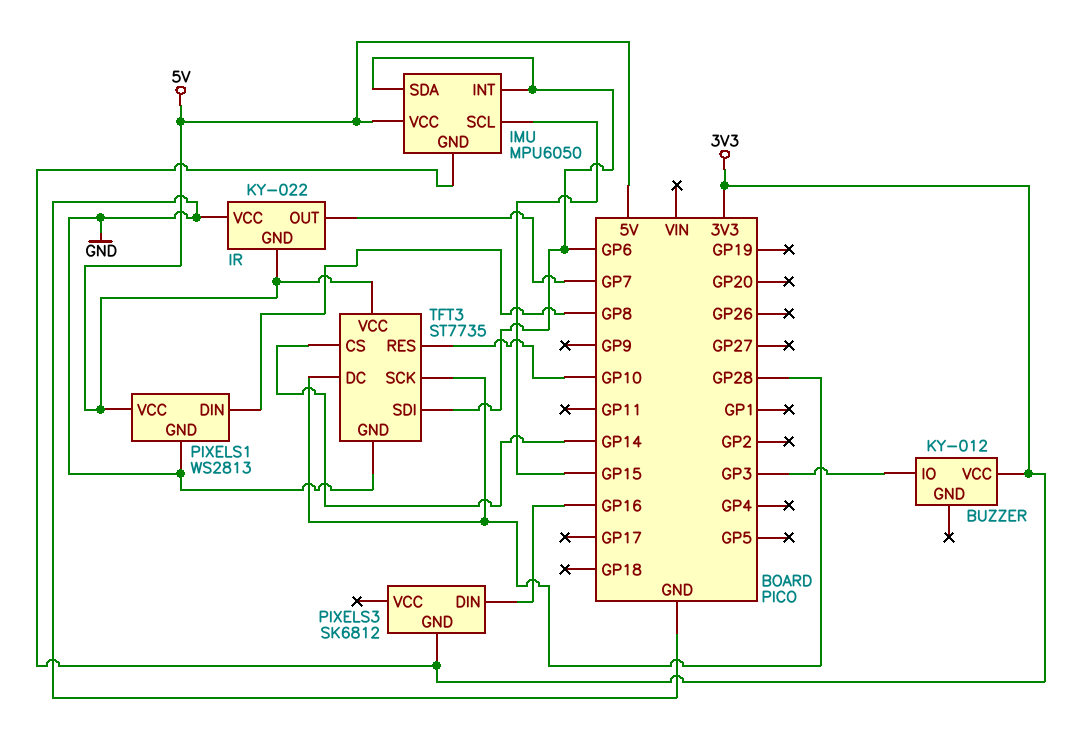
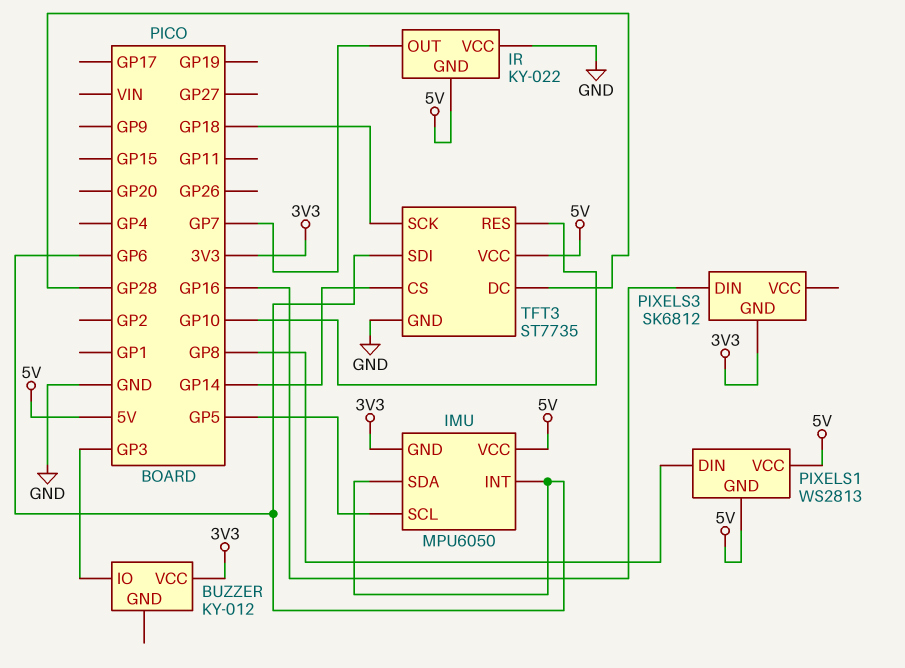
IMU pin SCL: GP15 -> GP5
PIXELS1 pin GND: GND -> 5V
TFT3 pin SCK: GP28 -> GP18

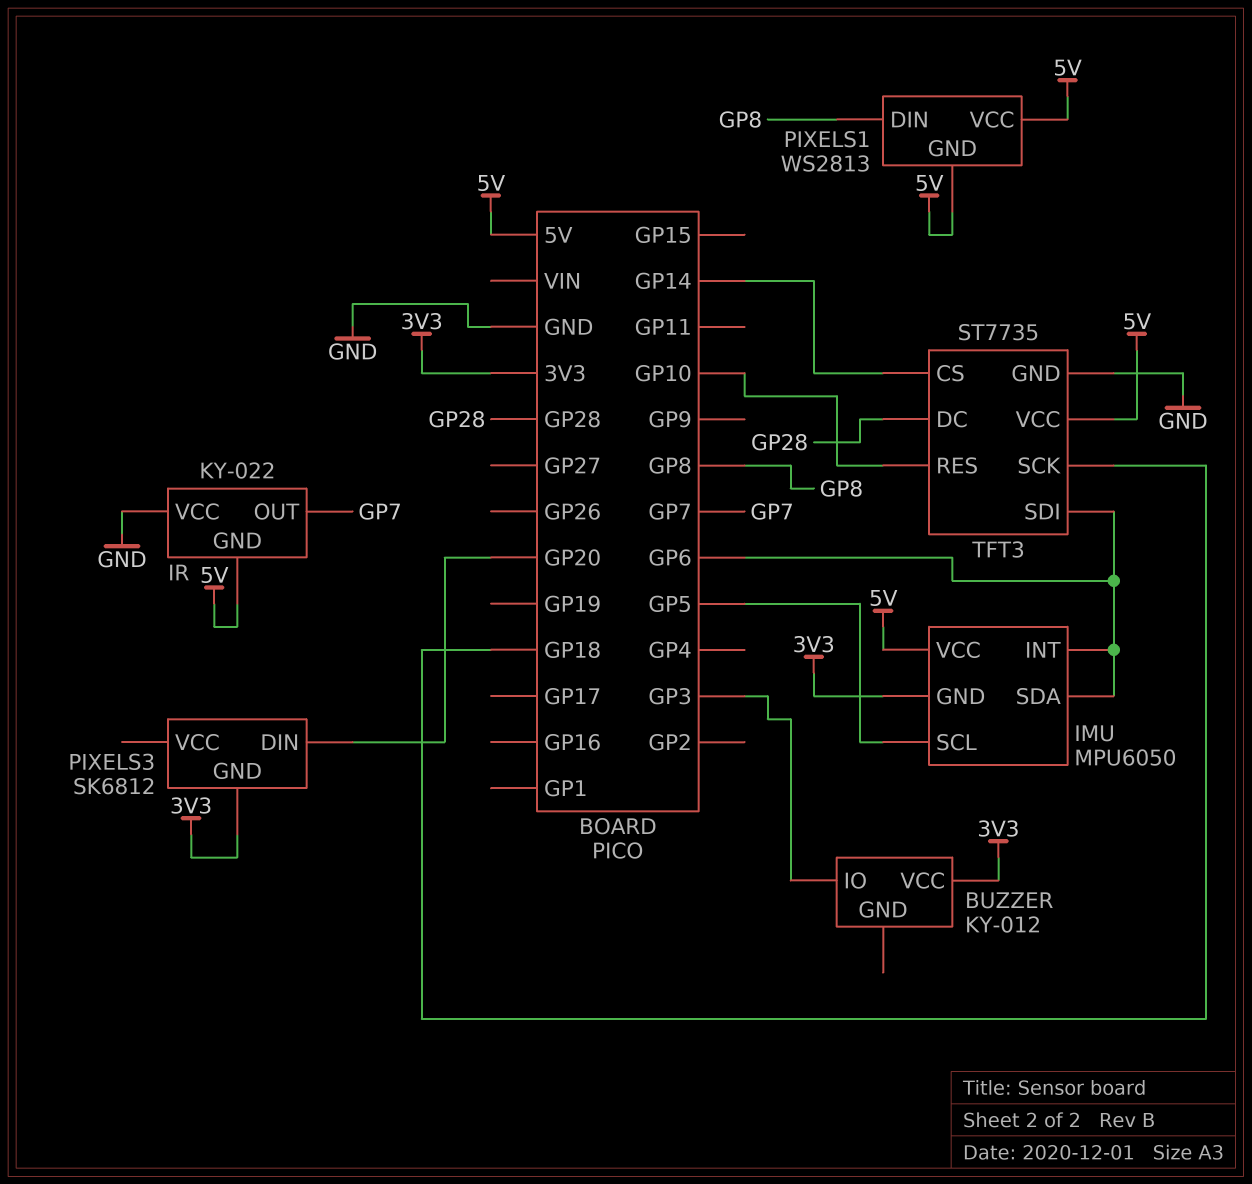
PIXELS3 pin DIN: GP16 -> GP20

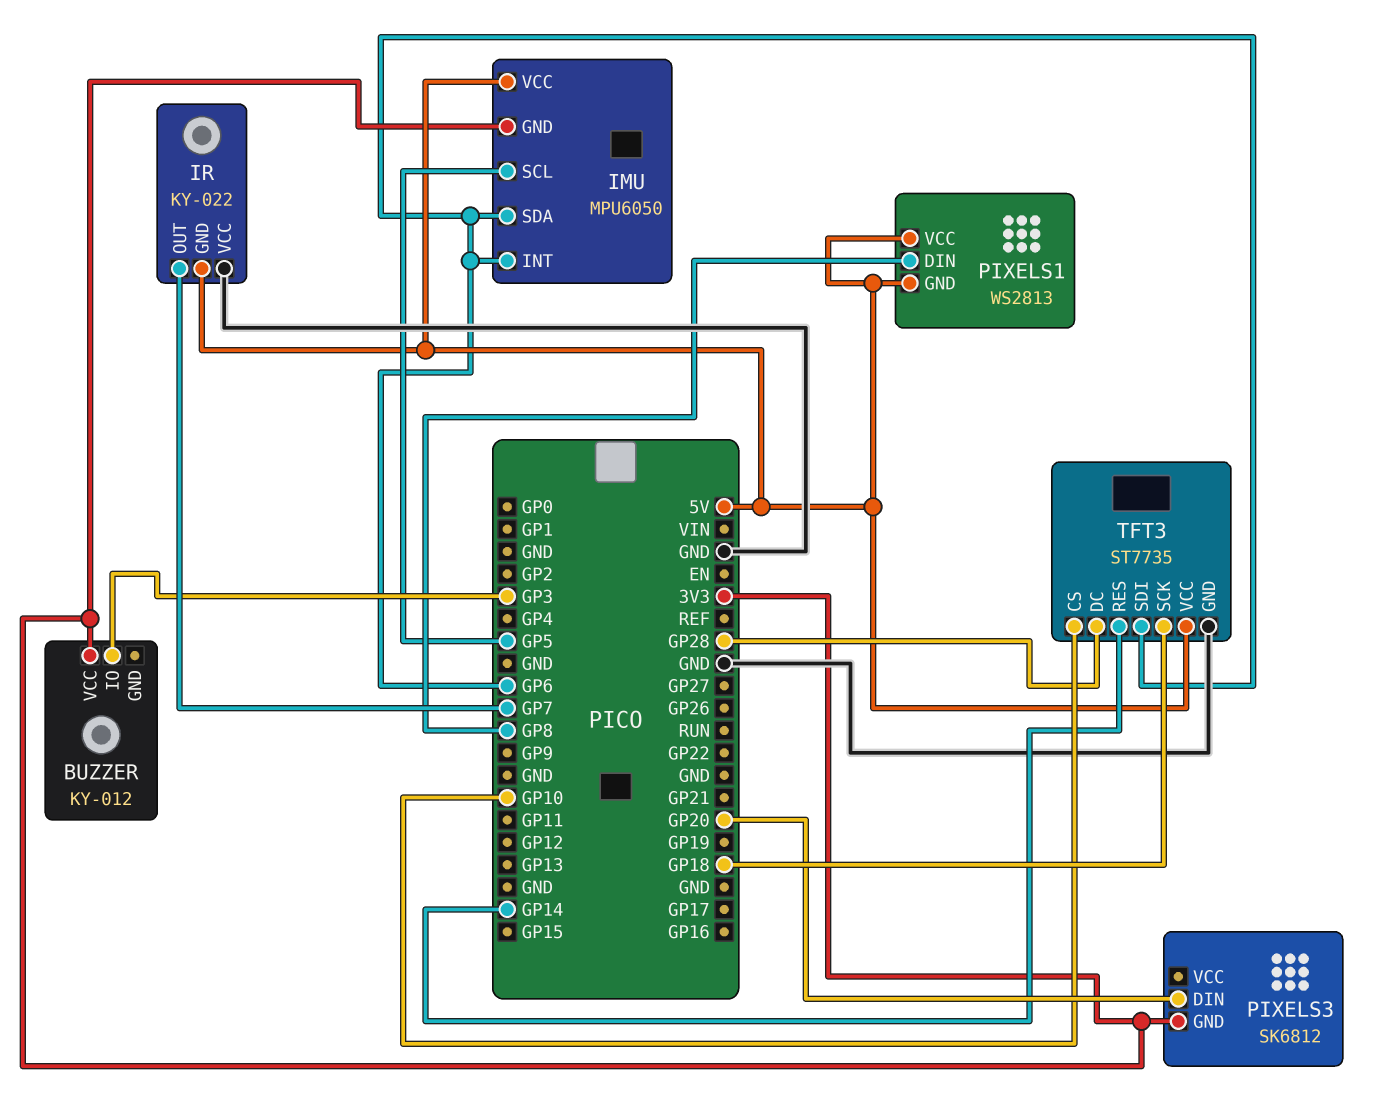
TFT3 pin CS: GP14 -> GP10
TFT3 pin RES: GP10 -> GP14

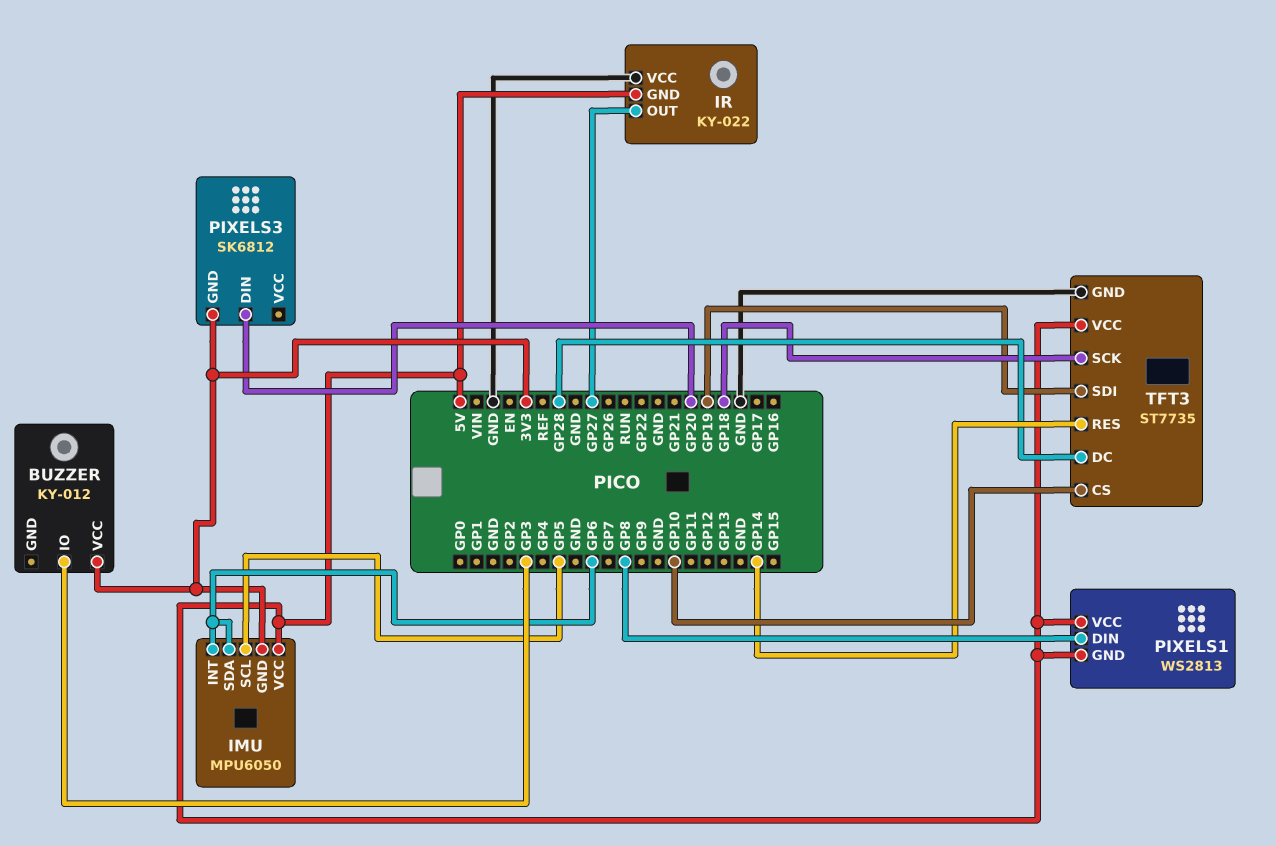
IR pin OUT: GP7 -> GP27
TFT3 pin SDI: GP6 -> GP19

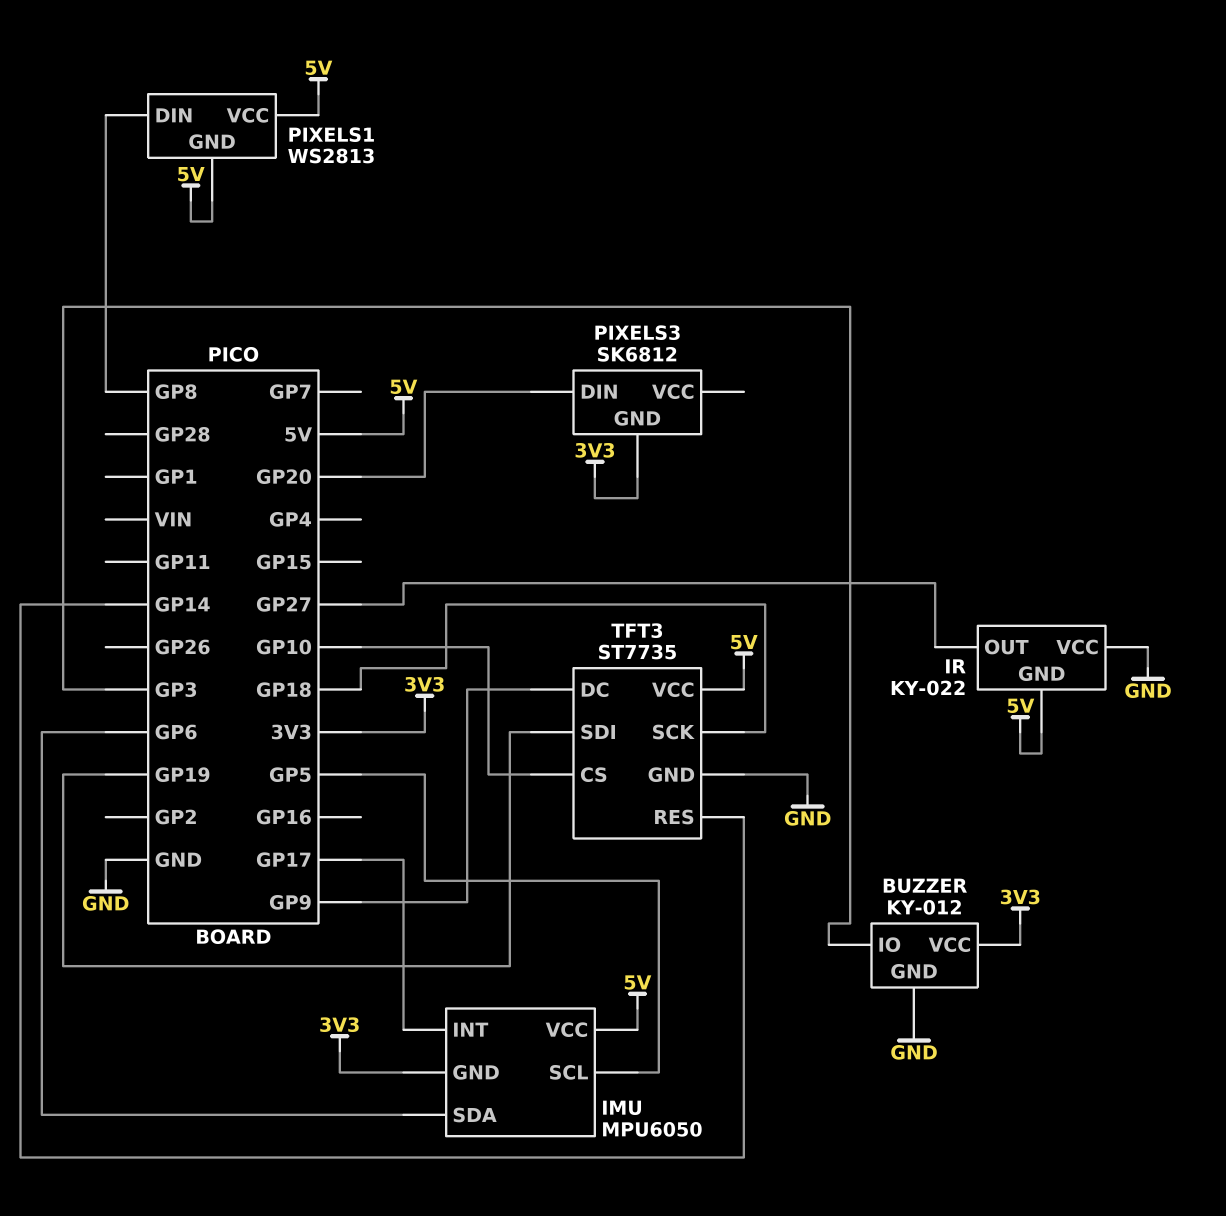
BUZZER pin GND: none -> GND
IMU pin INT: GP6 -> GP17
TFT3 pin DC: GP28 -> GP9

